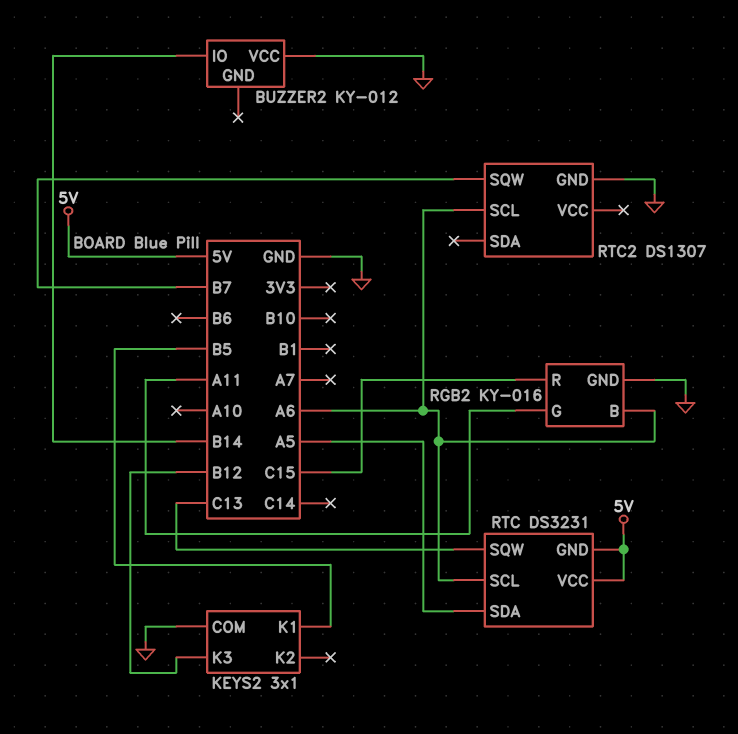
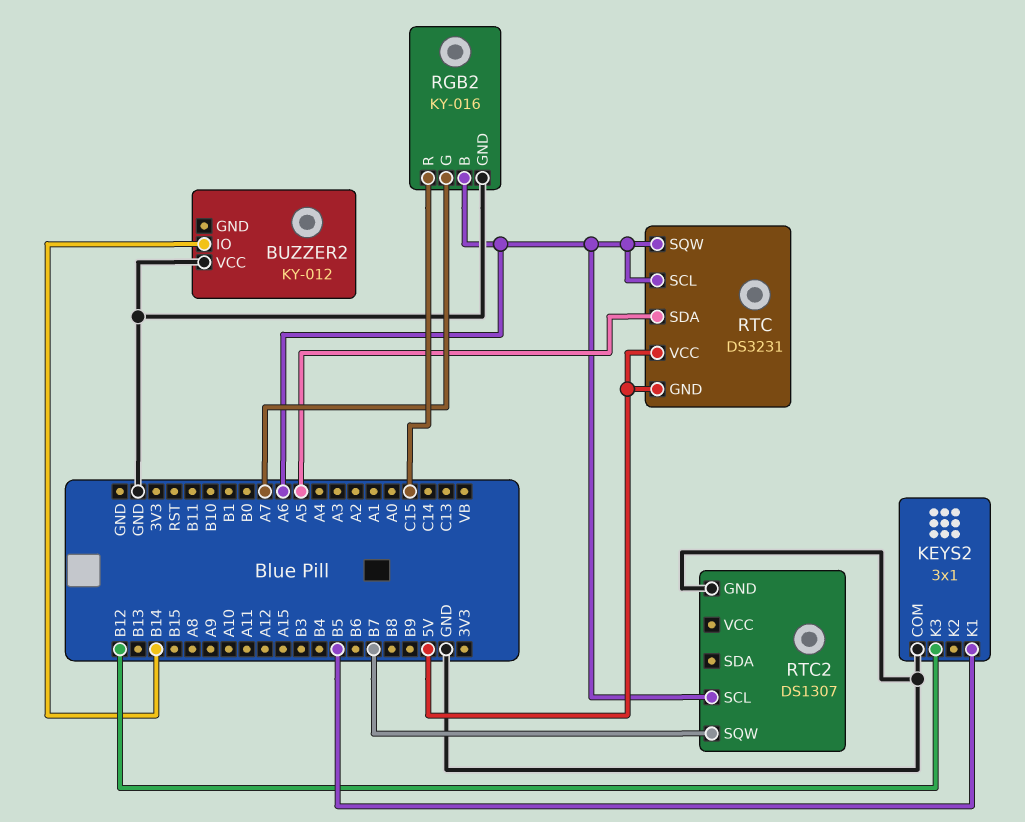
RGB2 pin G: A11 -> A7
RTC pin SQW: C13 -> A6

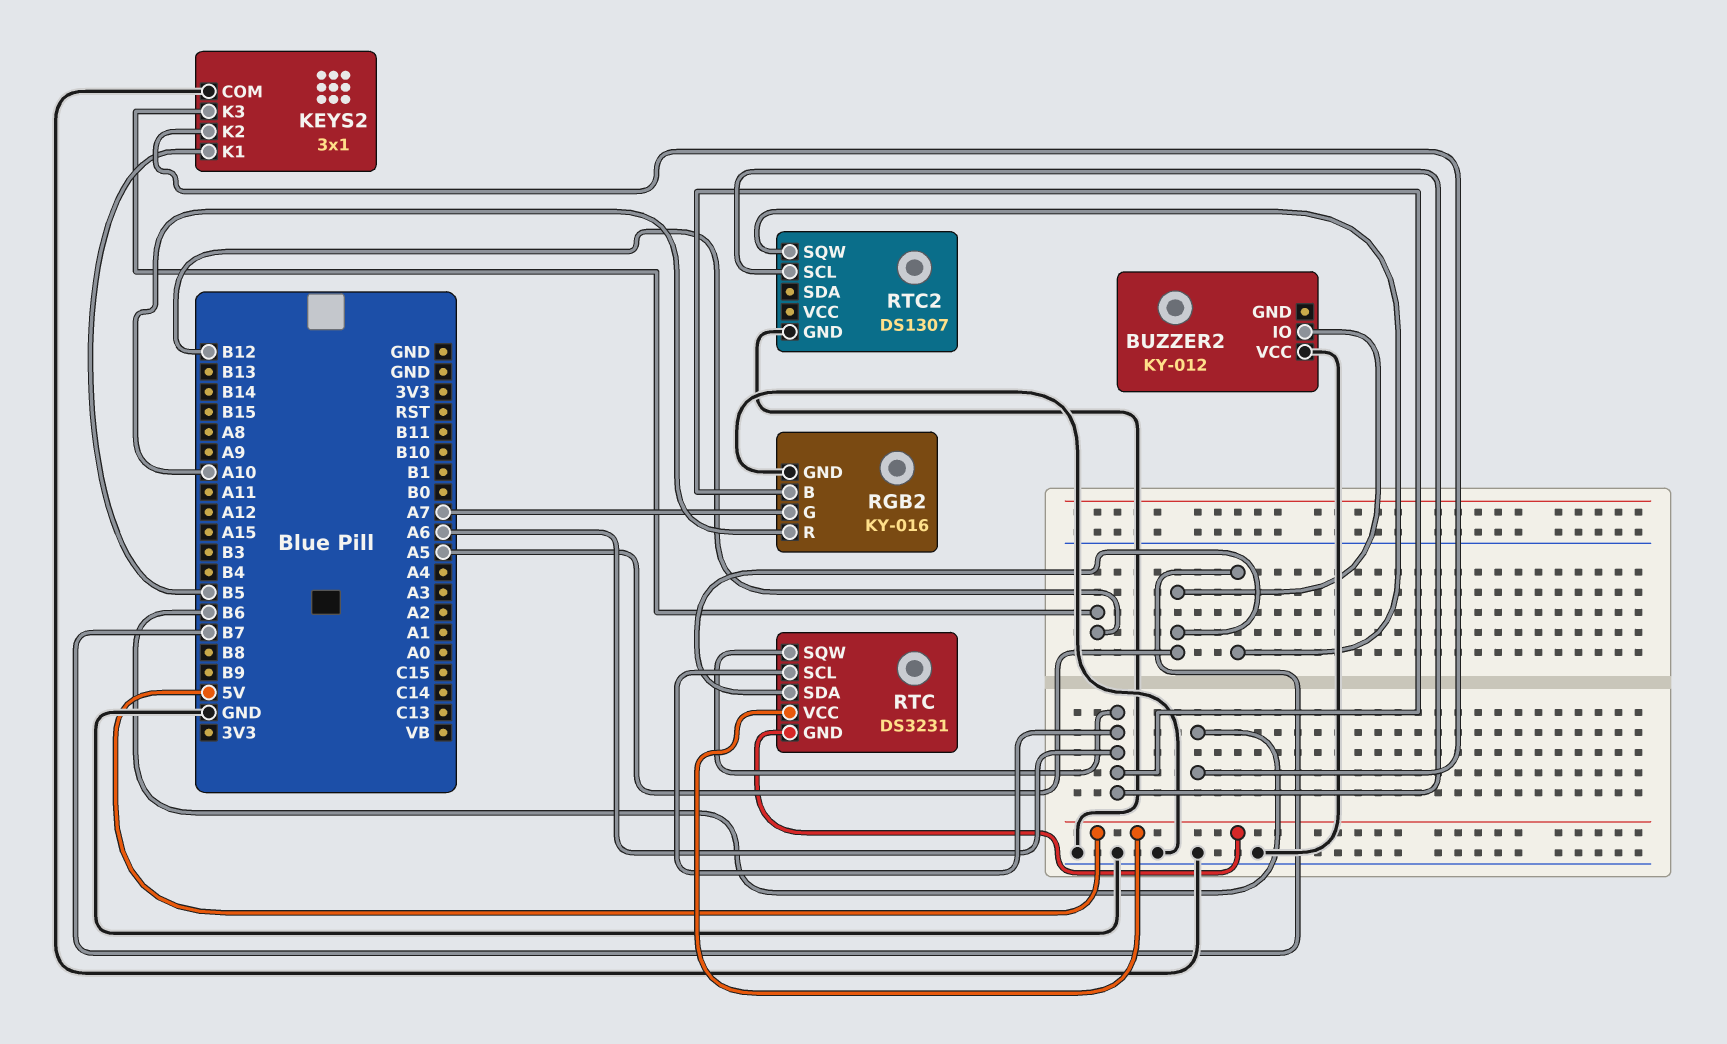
BUZZER2 pin IO: B14 -> A5
KEYS2 pin K2: none -> B6
RGB2 pin R: C15 -> A10

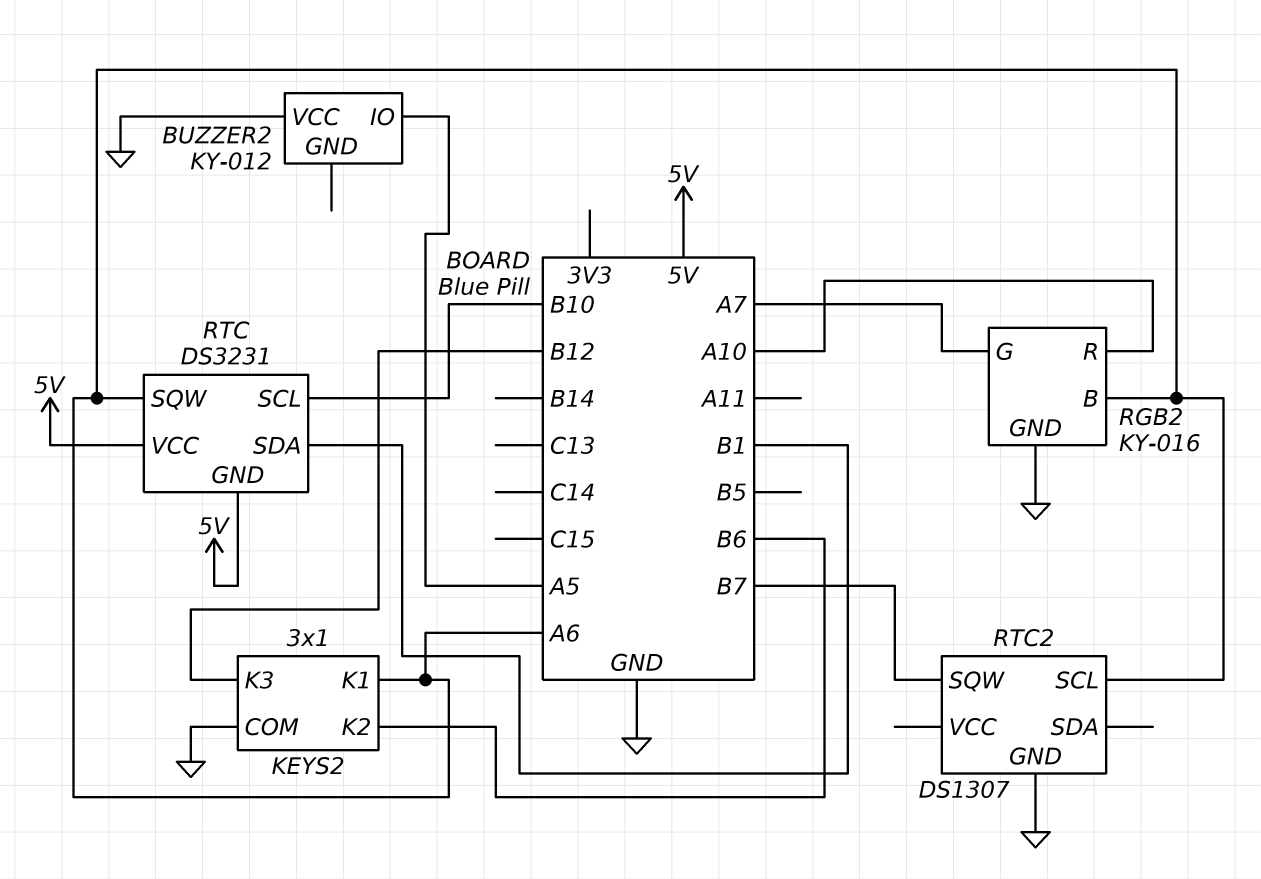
KEYS2 pin K1: B5 -> A6
RTC pin SCL: A6 -> B10
RTC pin SDA: A5 -> B1

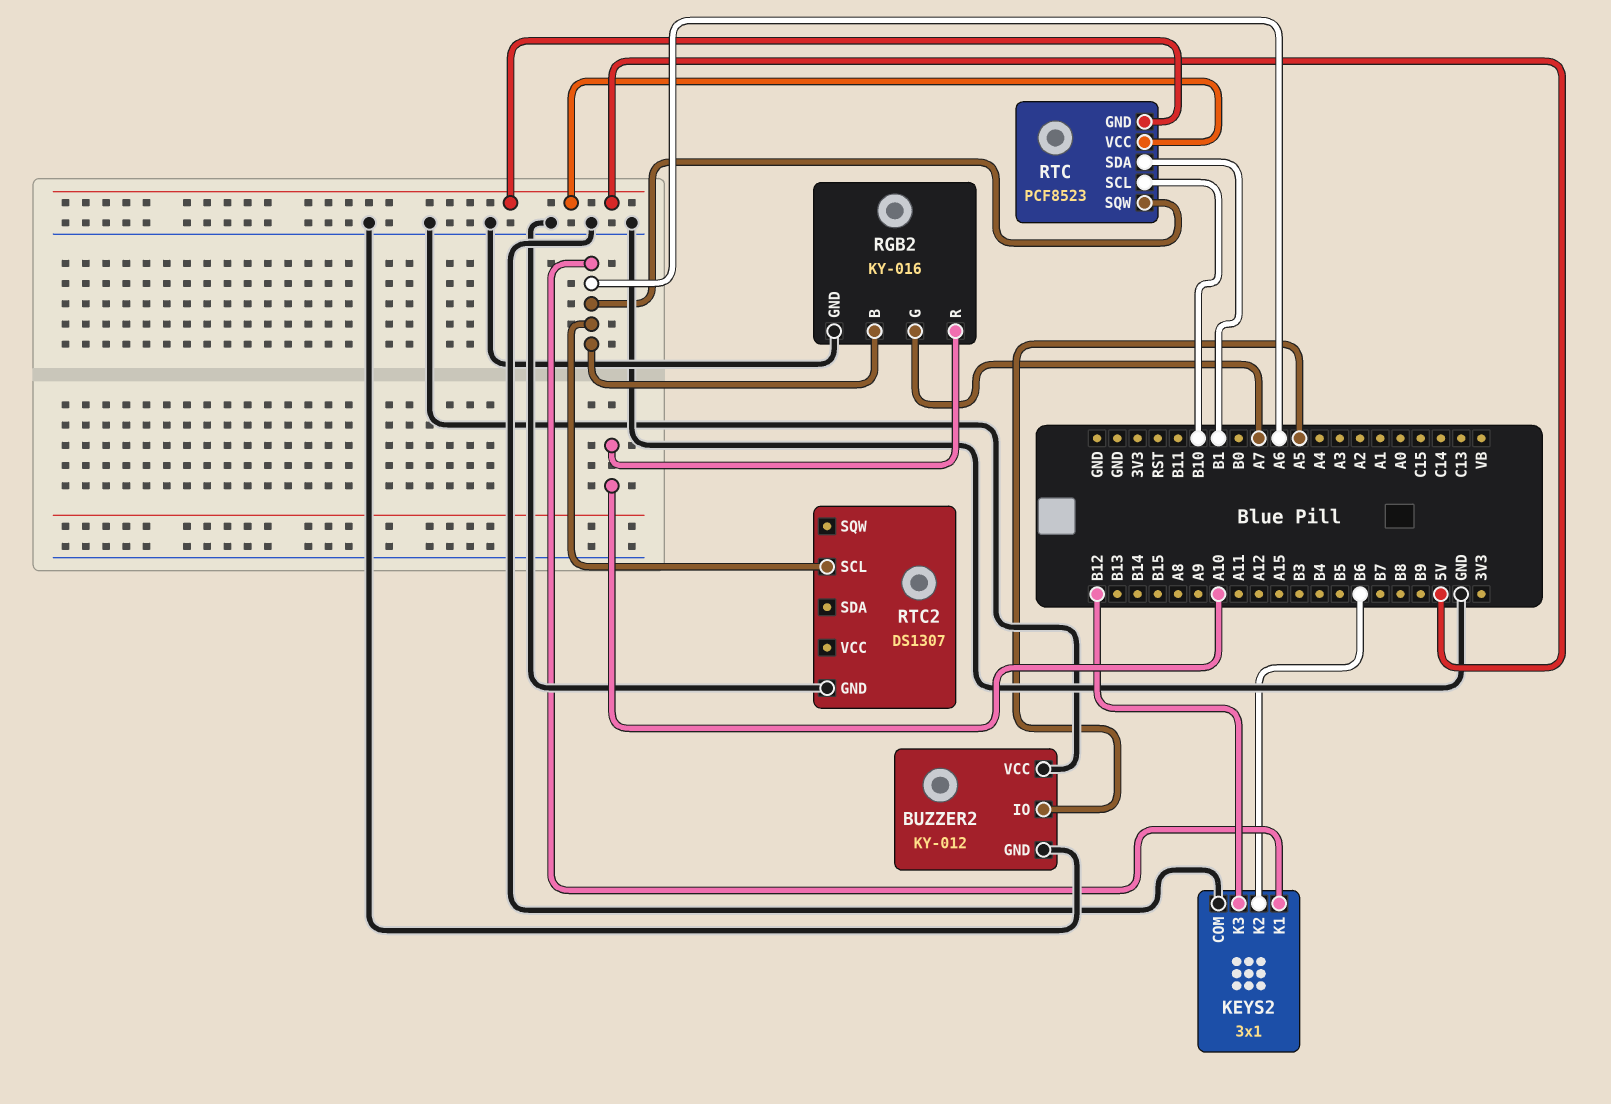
BUZZER2 pin GND: none -> GND
RTC: DS3231 -> PCF8523
RTC2 pin SQW: B7 -> none

